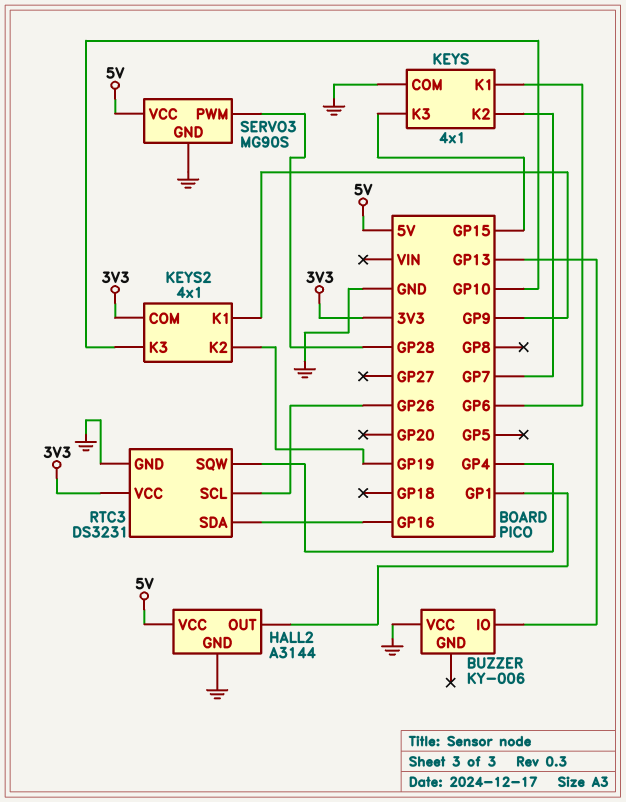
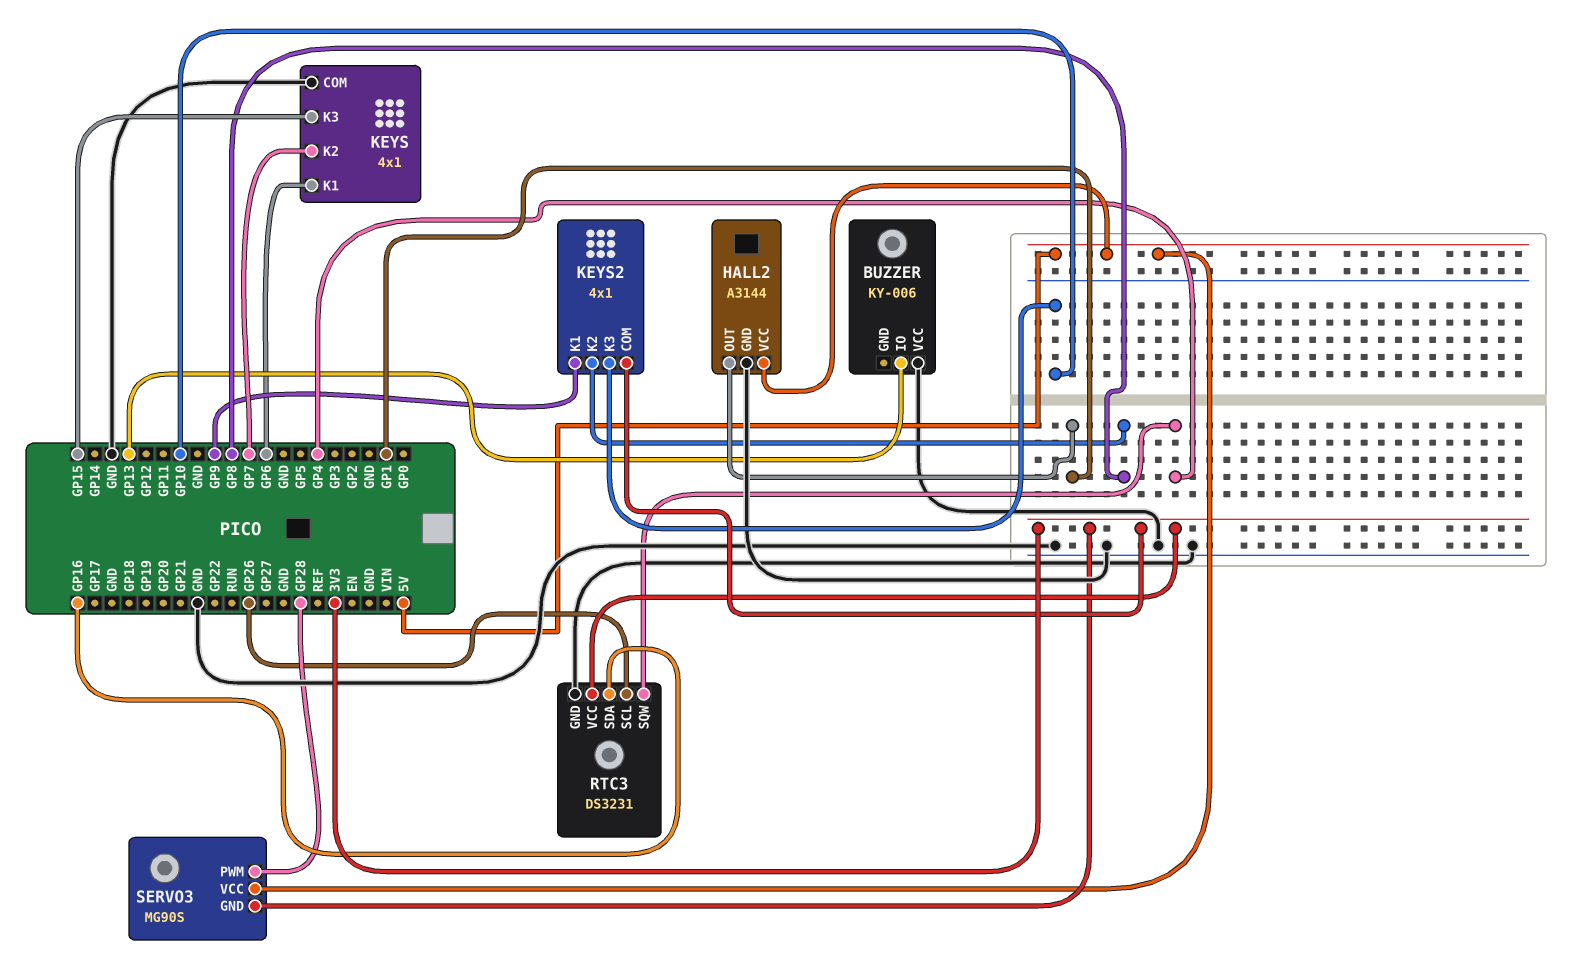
KEYS2 pin K2: GP19 -> GP8
SERVO3 pin GND: GND -> 3V3

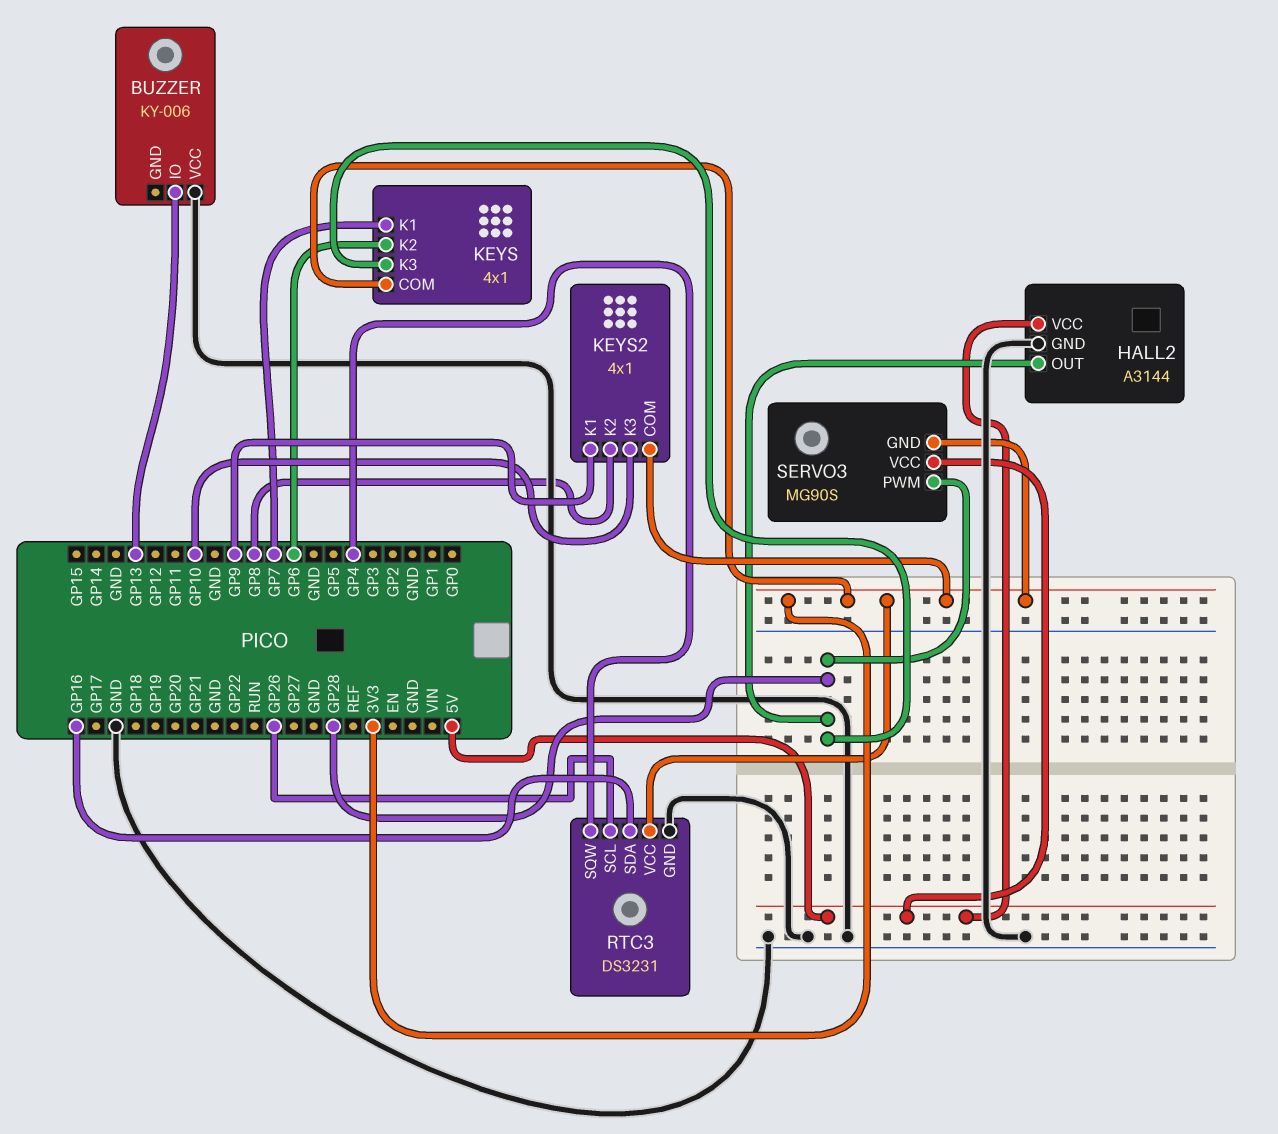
HALL2 pin OUT: GP1 -> GP28
KEYS pin COM: GND -> 3V3
KEYS pin K1: GP6 -> GP7
KEYS pin K2: GP7 -> GP6
KEYS pin K3: GP15 -> GP28

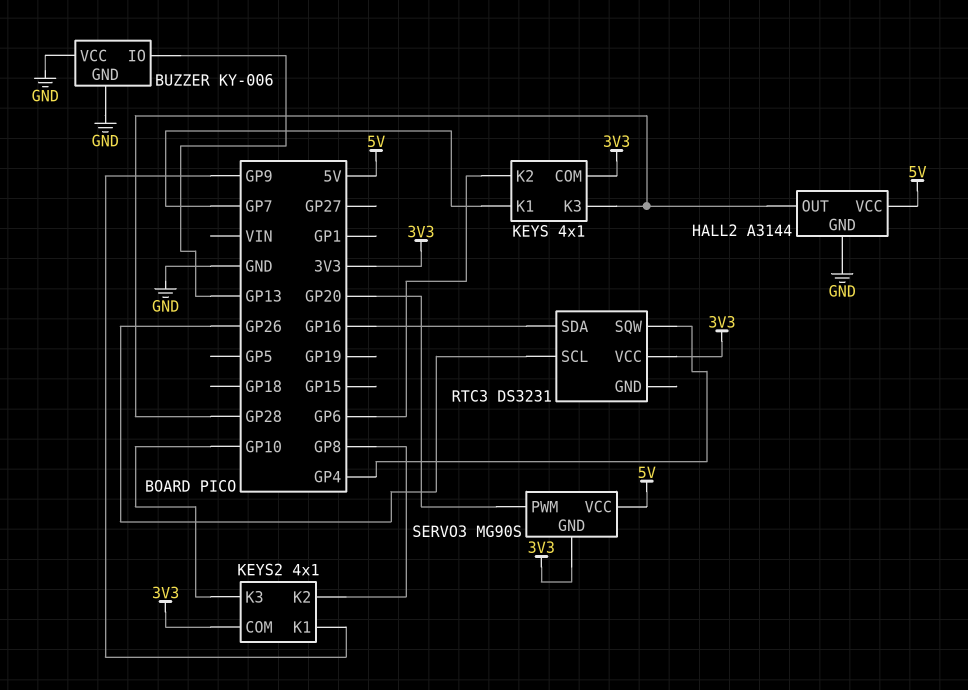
BUZZER pin GND: none -> GND
RTC3 pin GND: GND -> none
SERVO3 pin PWM: GP28 -> GP20

